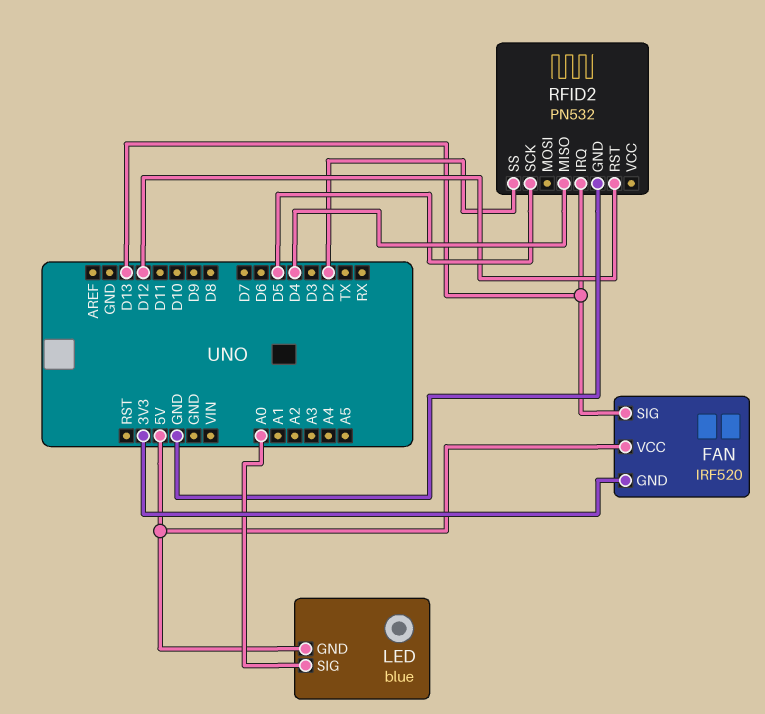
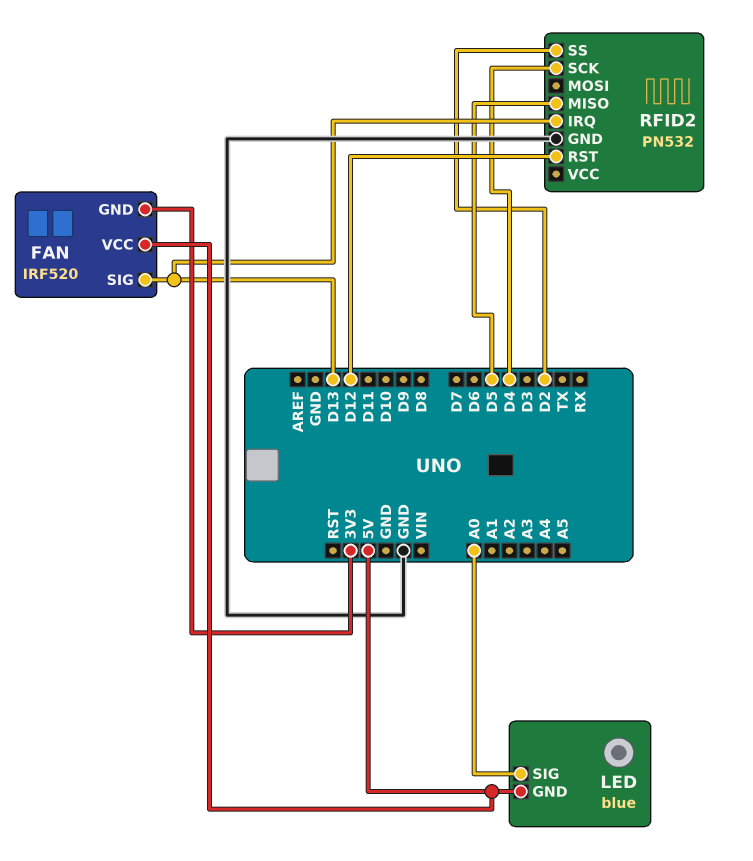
RFID2 pin MISO: D4 -> D5
RFID2 pin SCK: D5 -> D4

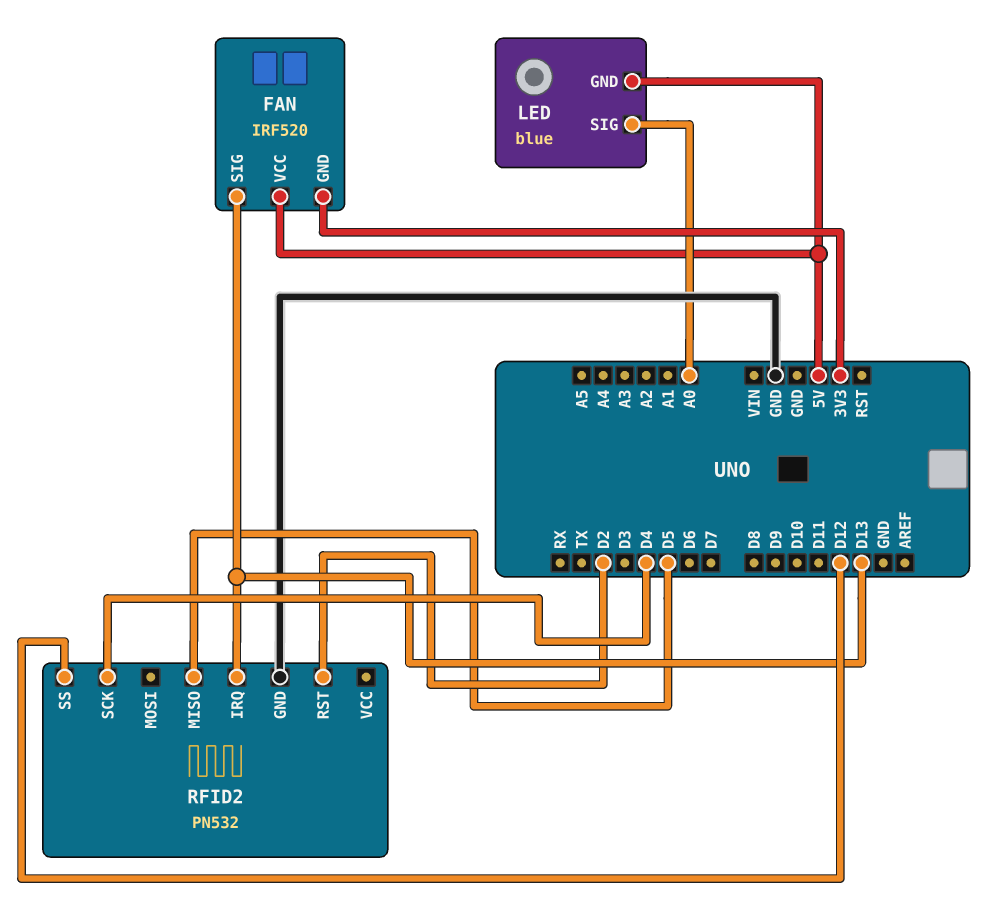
RFID2 pin RST: D12 -> D2
RFID2 pin SS: D2 -> D12

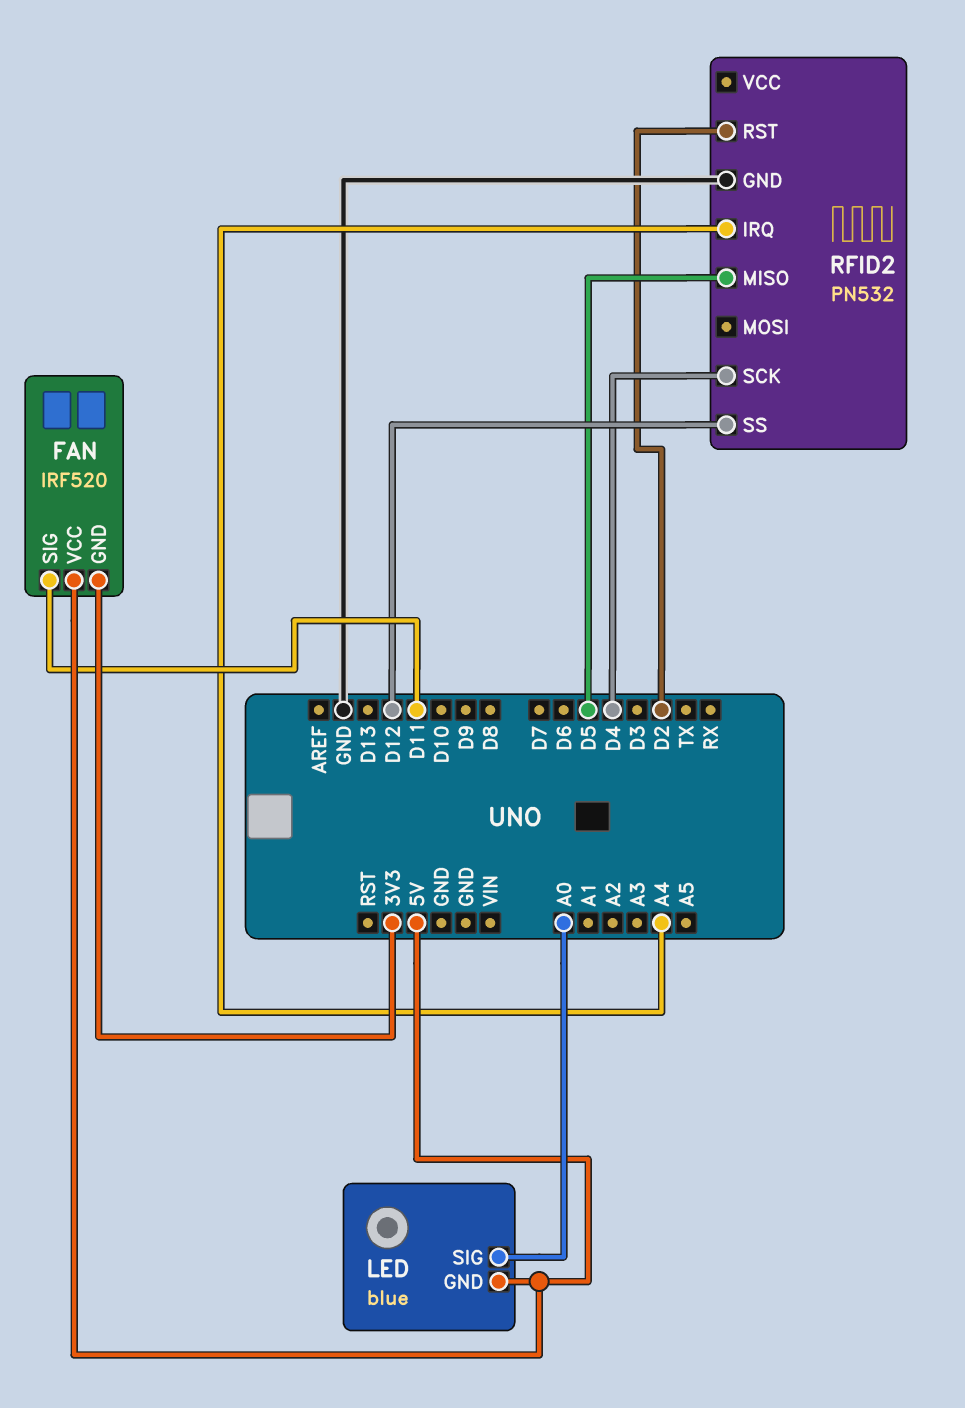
FAN pin SIG: D13 -> D11
RFID2 pin IRQ: D13 -> A4

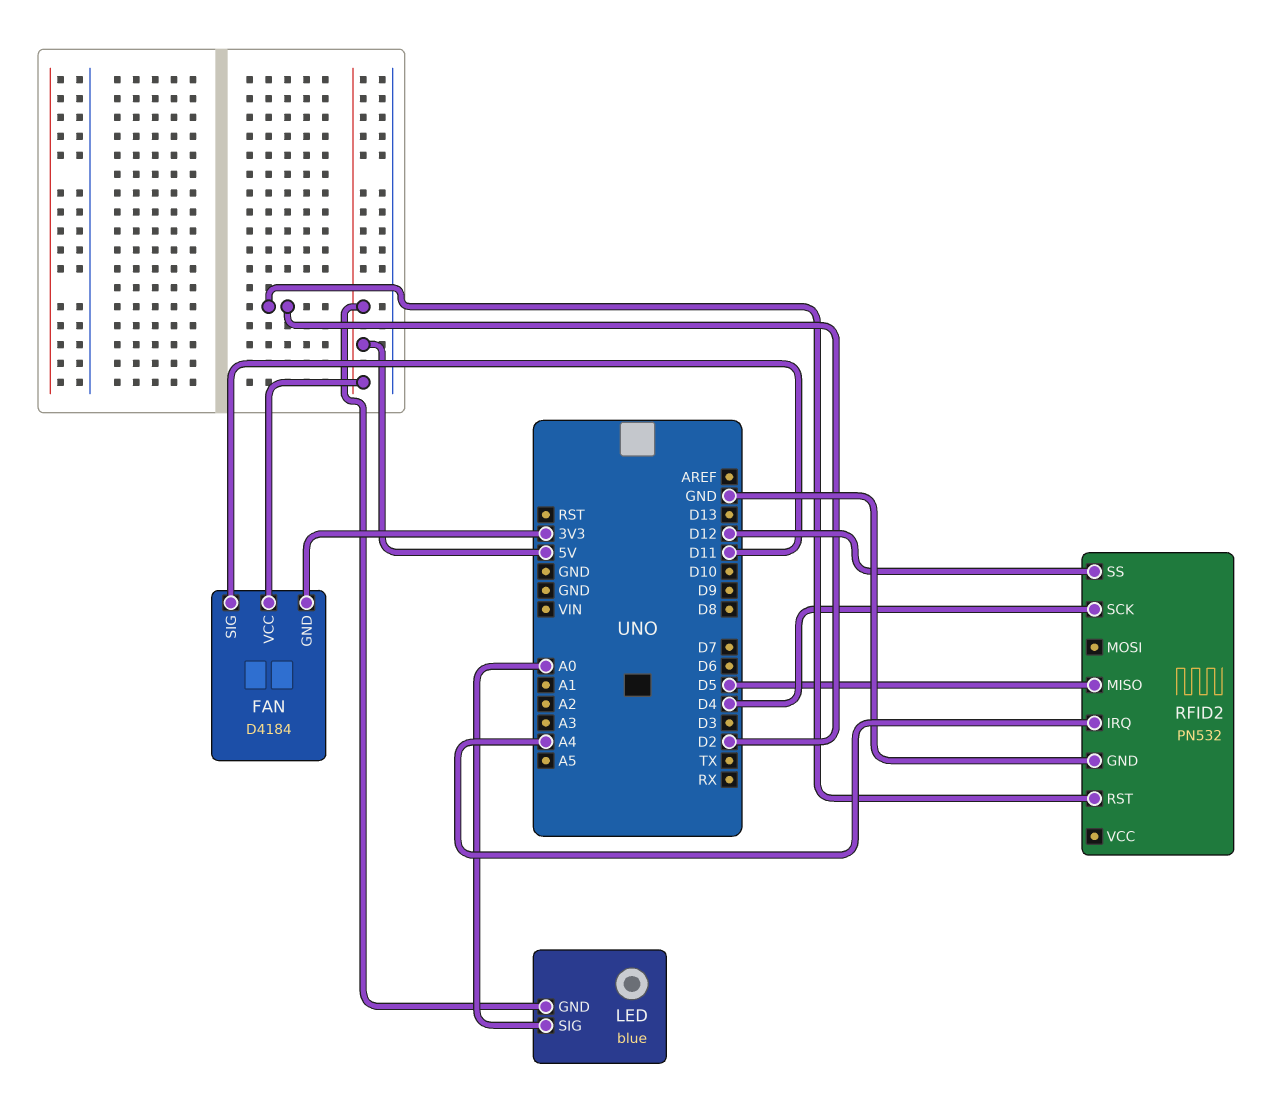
FAN: IRF520 -> D4184

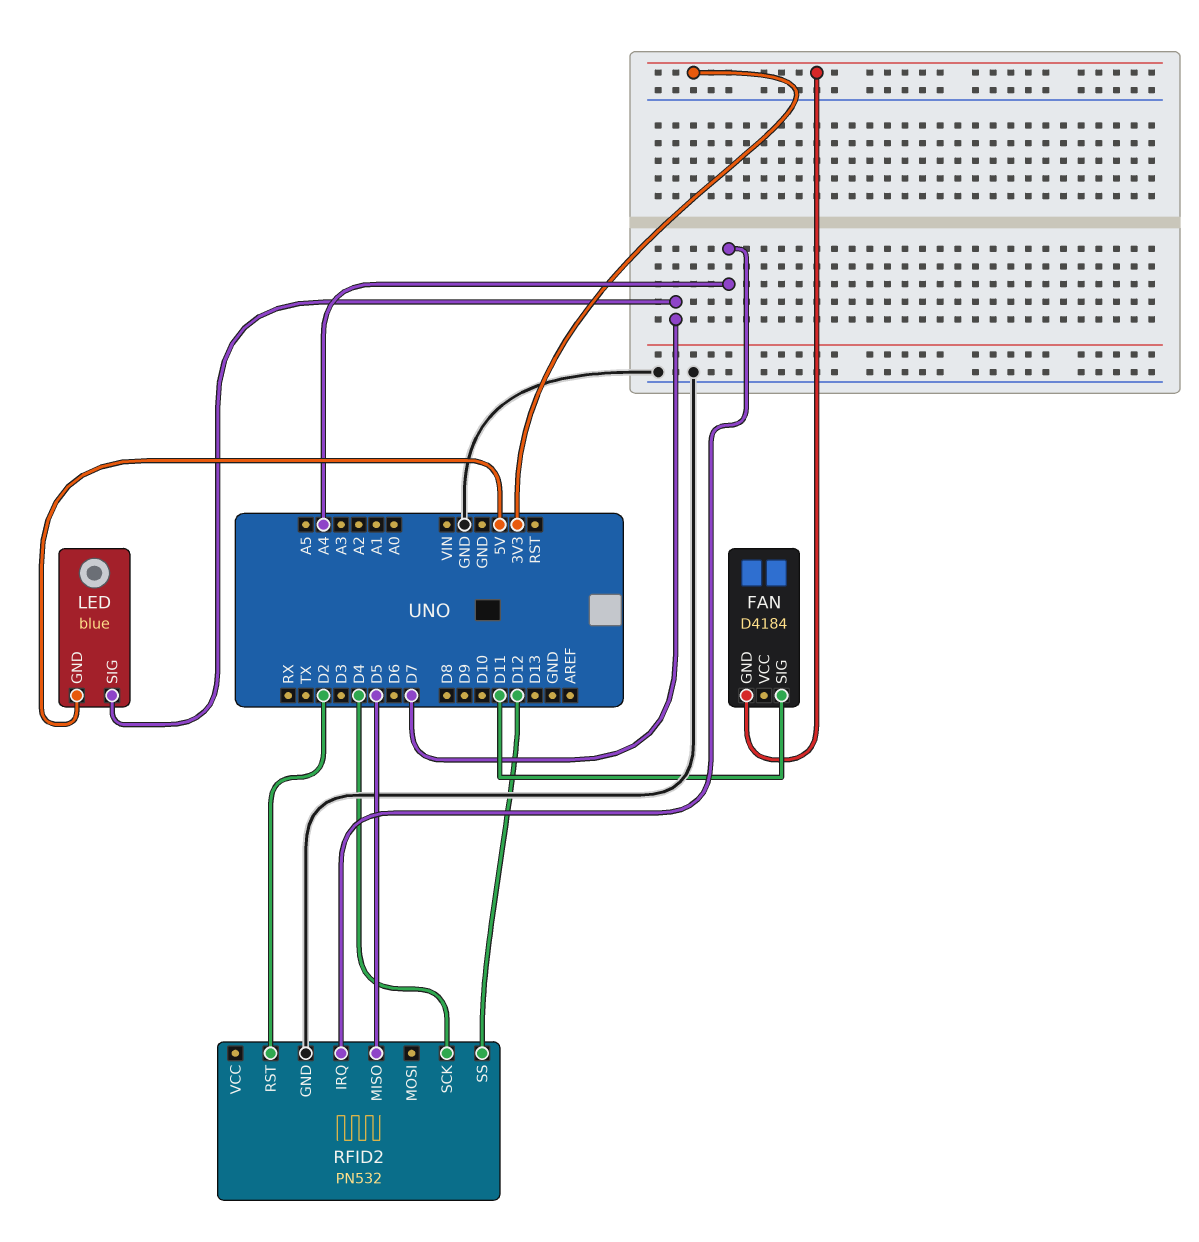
FAN pin VCC: 5V -> none
LED pin SIG: A0 -> D7

